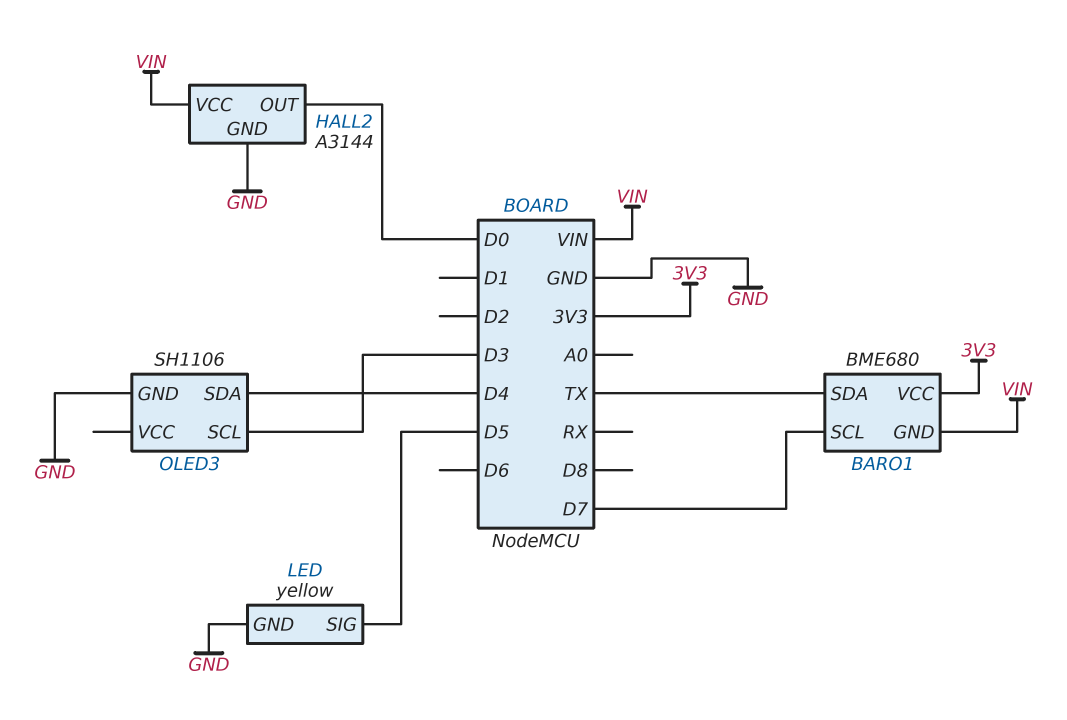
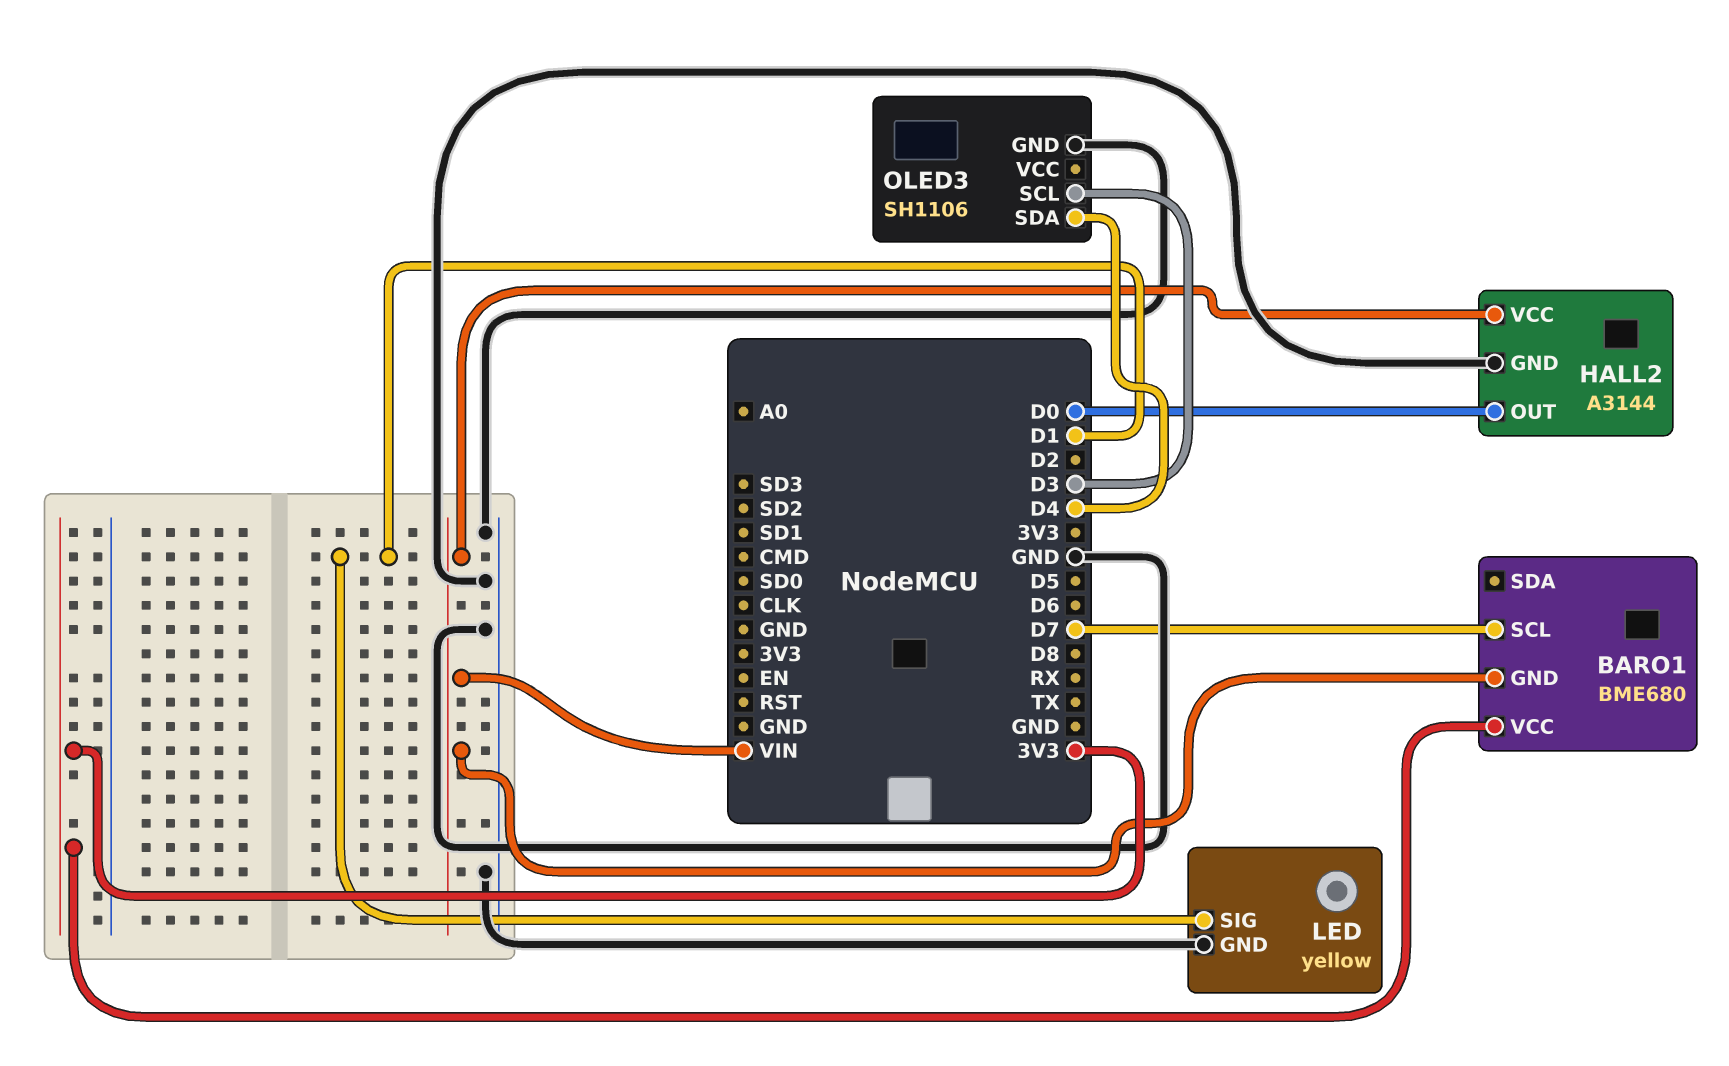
BARO1 pin SDA: TX -> none
LED pin SIG: D5 -> D1

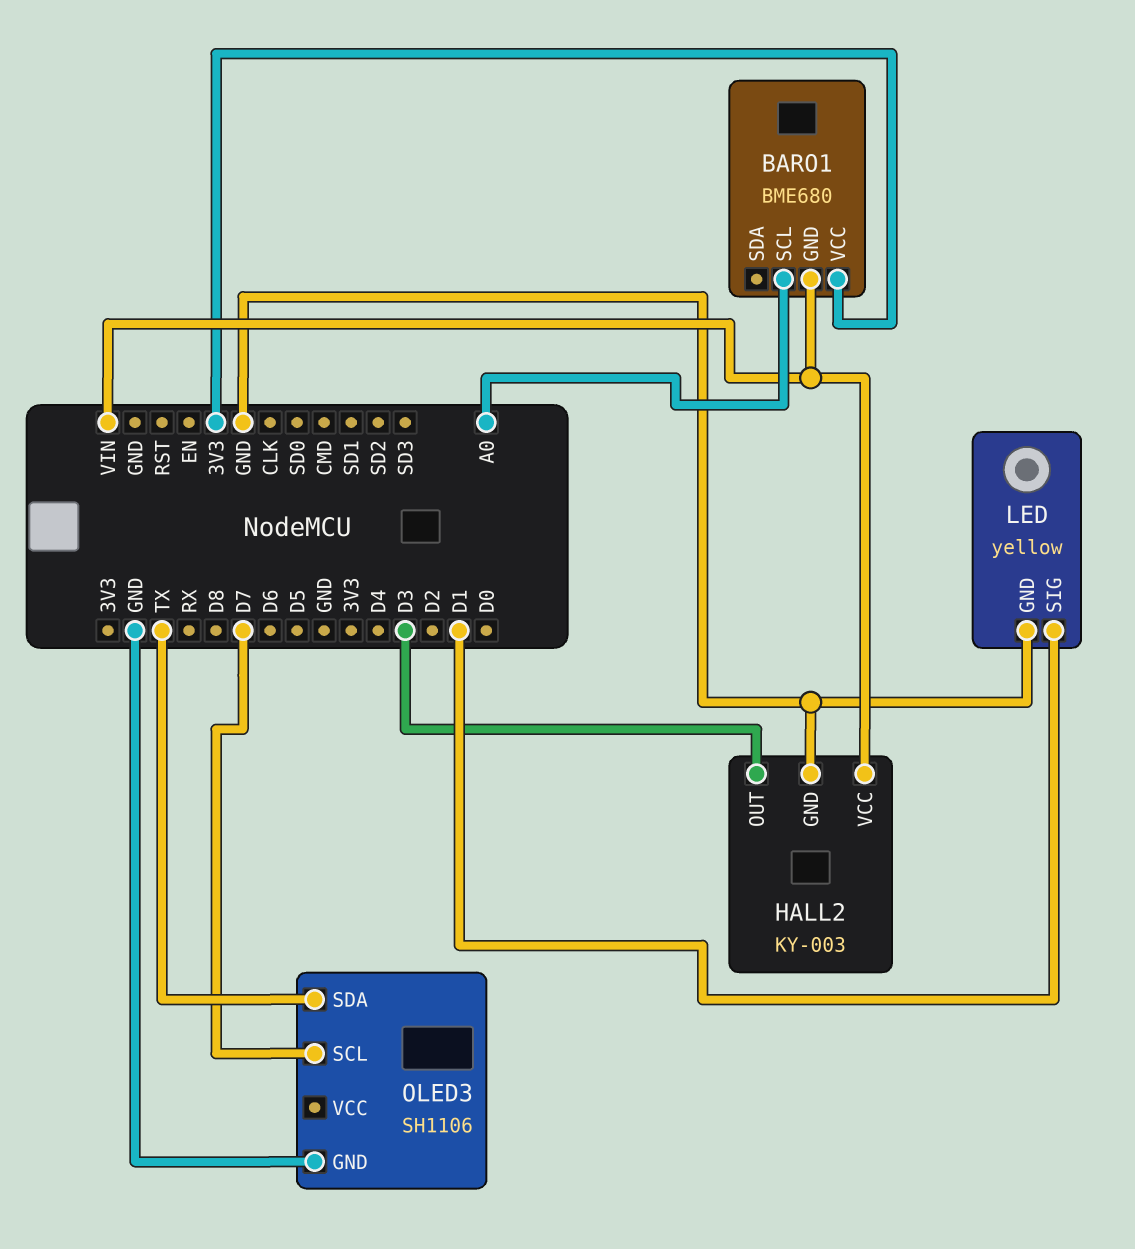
BARO1 pin SCL: D7 -> A0
HALL2: A3144 -> KY-003
HALL2 pin OUT: D0 -> D3
OLED3 pin SCL: D3 -> D7
OLED3 pin SDA: D4 -> TX

